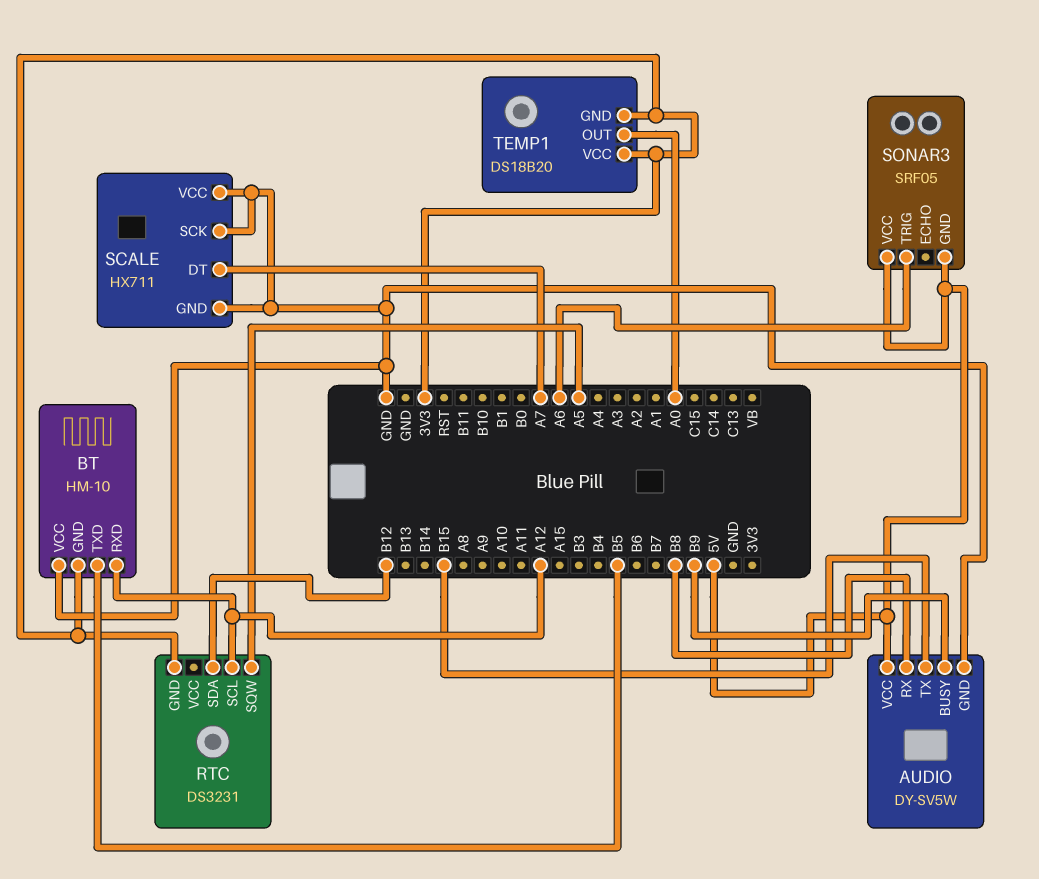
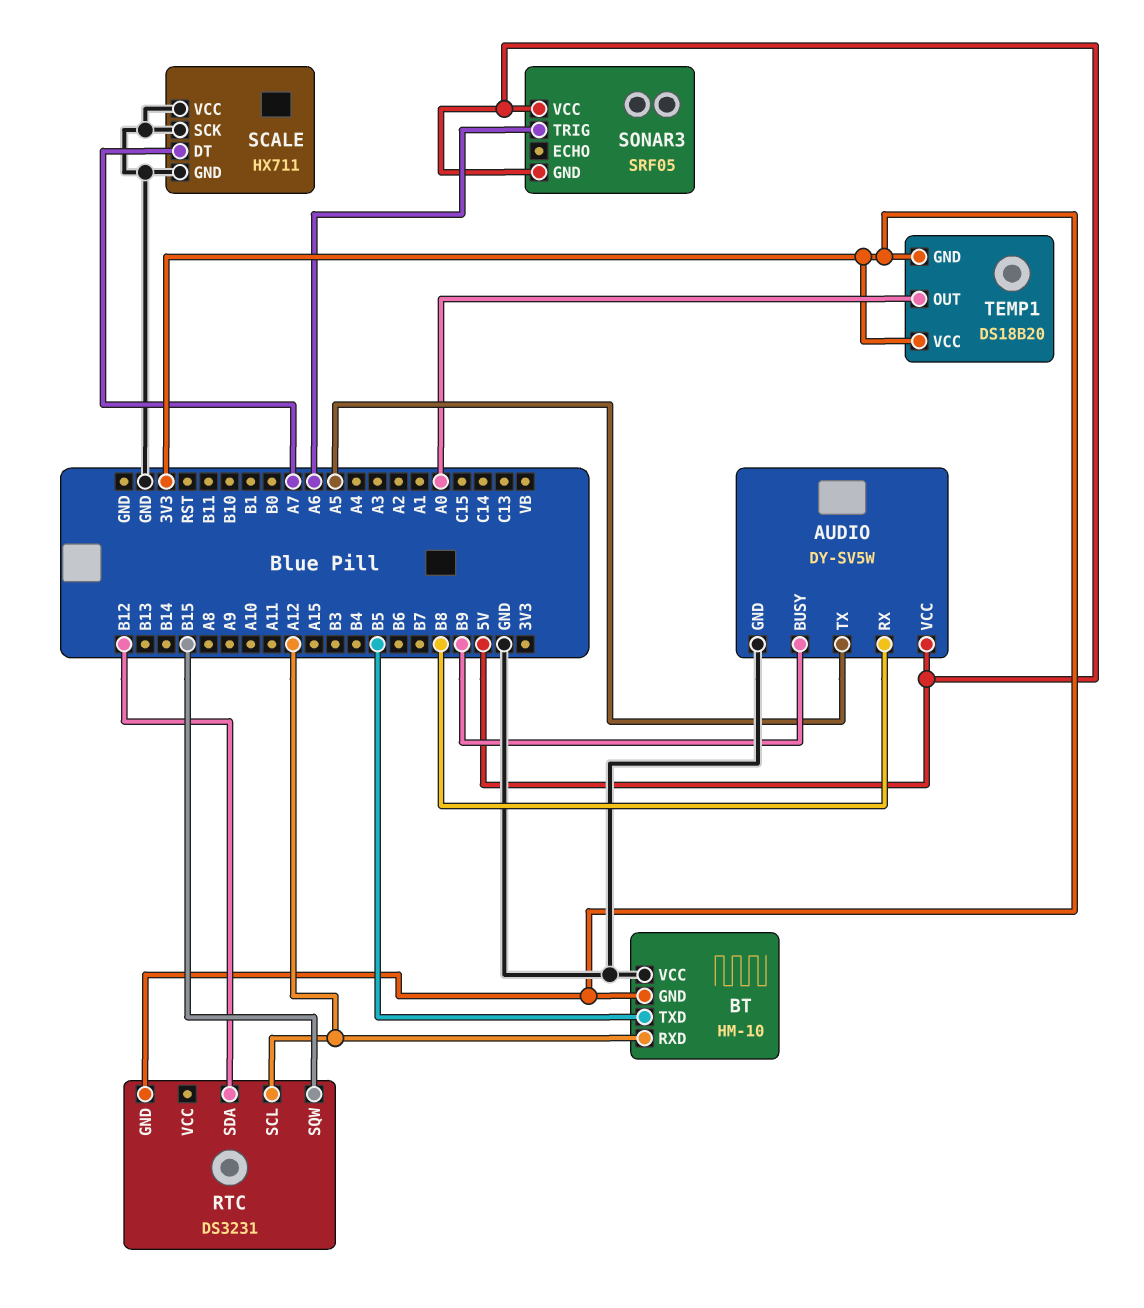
AUDIO pin TX: B15 -> A5
RTC pin SQW: A5 -> B15

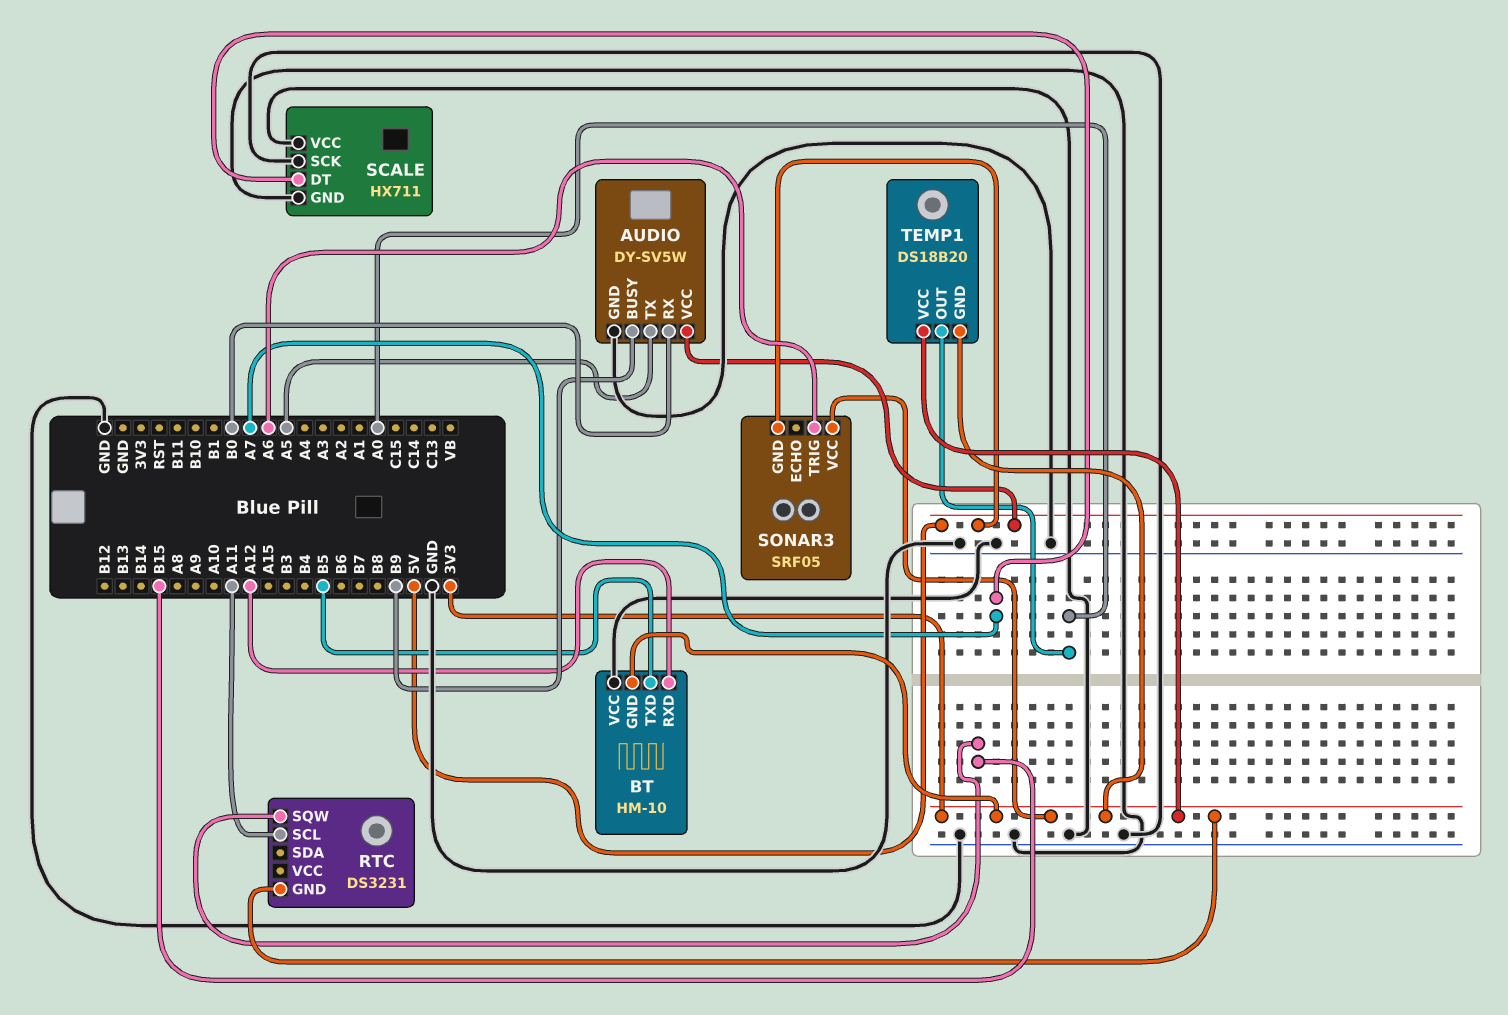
AUDIO pin RX: B8 -> B0
RTC pin SCL: A12 -> A11
RTC pin SDA: B12 -> none
SONAR3 pin VCC: 5V -> 3V3

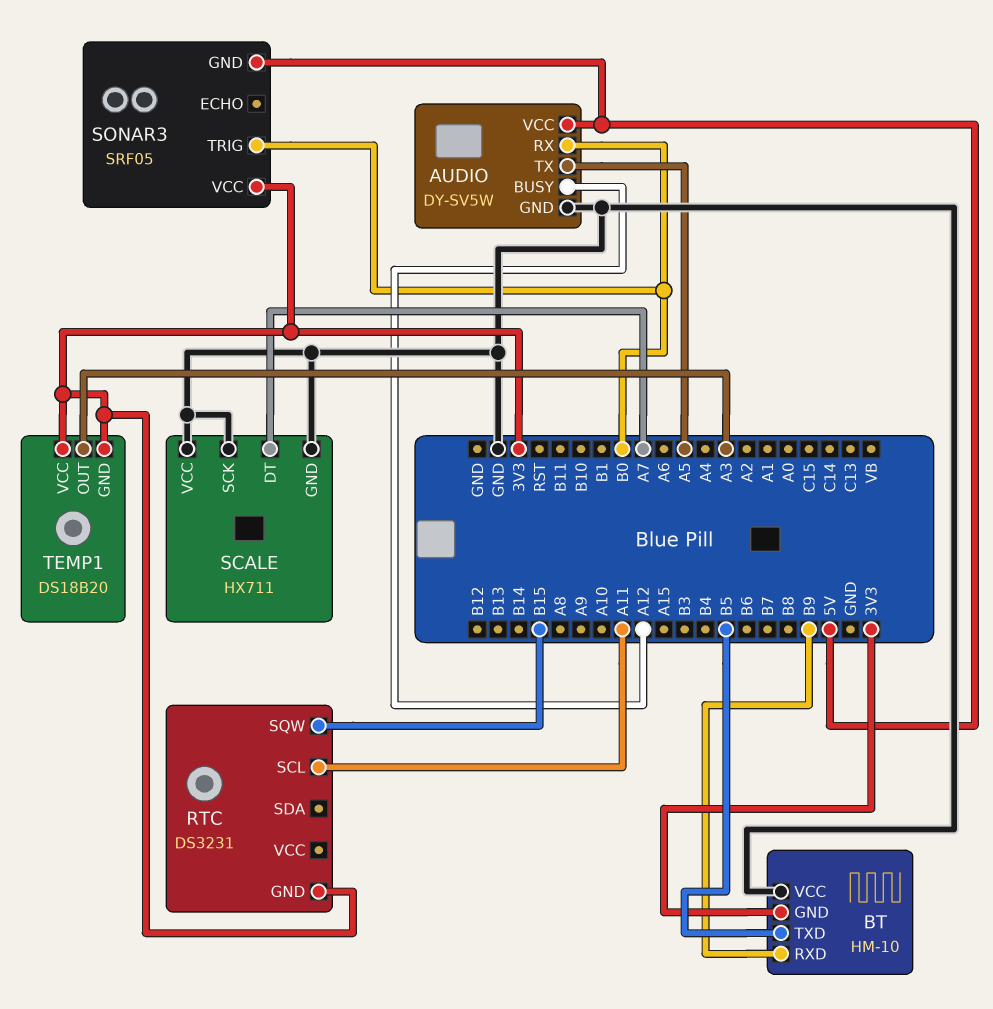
AUDIO pin BUSY: B9 -> A12
BT pin RXD: A12 -> B9
SONAR3 pin TRIG: A6 -> B0
TEMP1 pin OUT: A0 -> A3

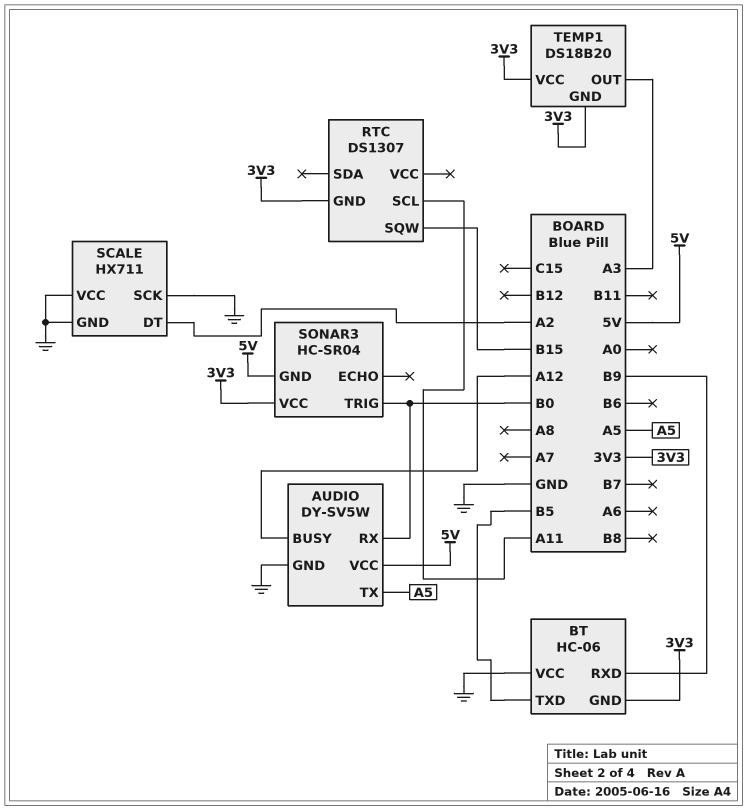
BT: HM-10 -> HC-06
RTC: DS3231 -> DS1307
SCALE pin DT: A7 -> A2
SONAR3: SRF05 -> HC-SR04

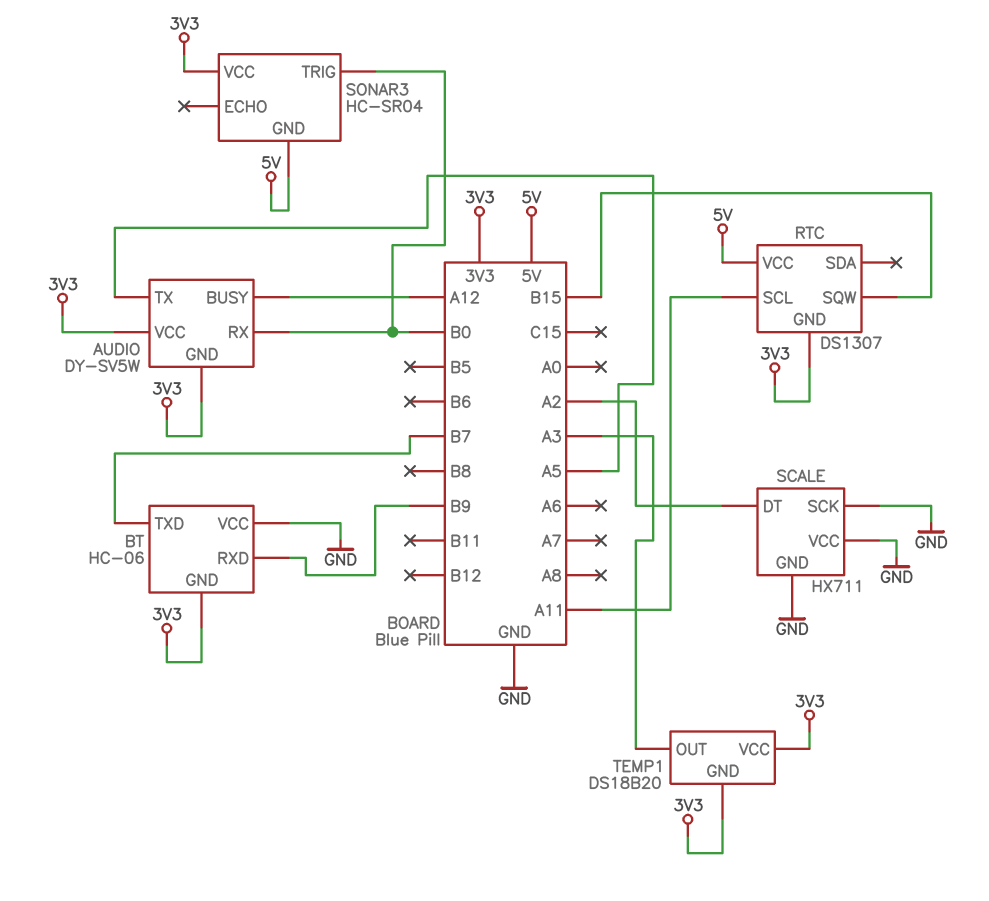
AUDIO pin GND: GND -> 3V3
AUDIO pin VCC: 5V -> 3V3
BT pin TXD: B5 -> B7
RTC pin VCC: none -> 5V

